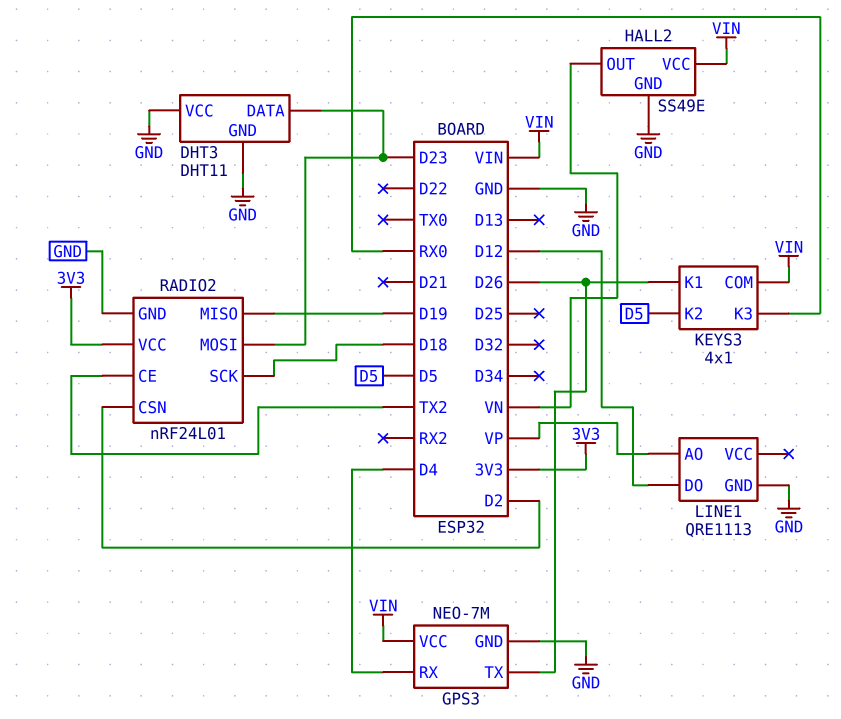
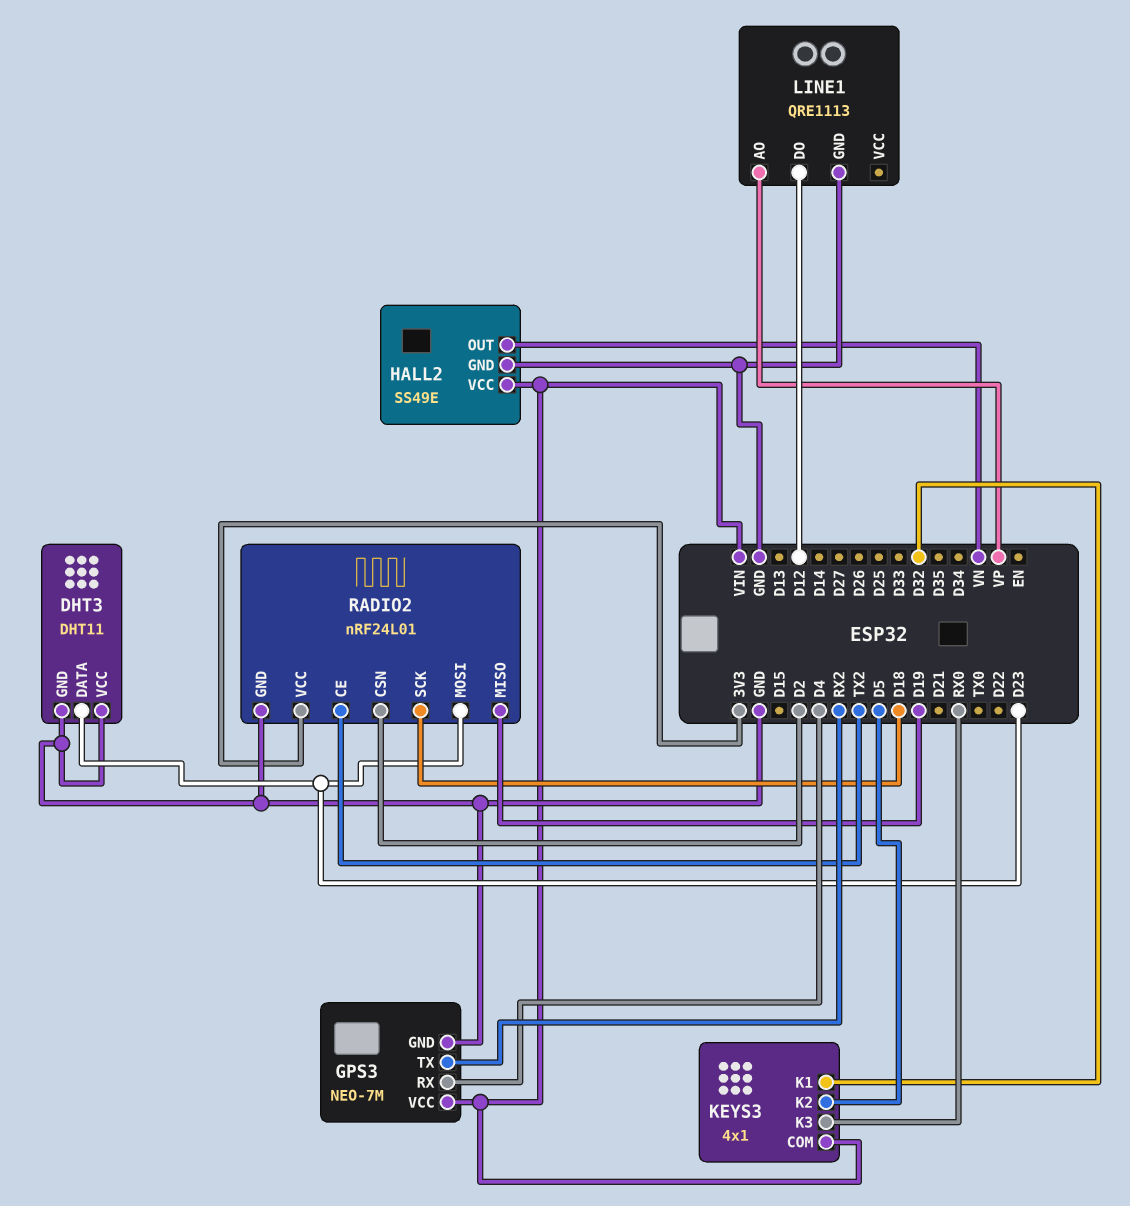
GPS3 pin TX: D26 -> RX2
KEYS3 pin K1: D26 -> D32

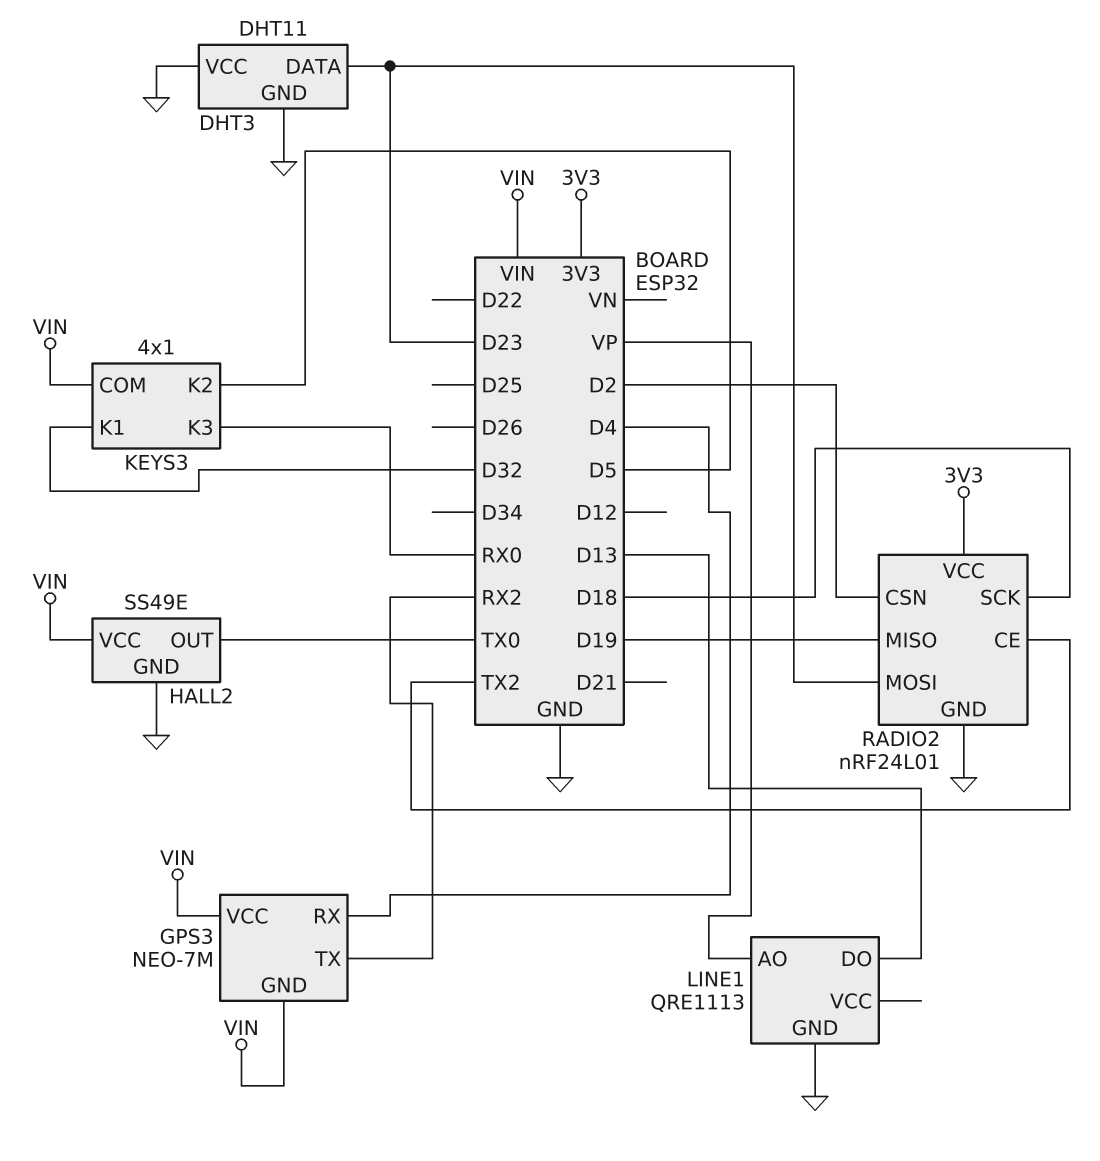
GPS3 pin GND: GND -> VIN
HALL2 pin OUT: VN -> TX0
LINE1 pin DO: D12 -> D13

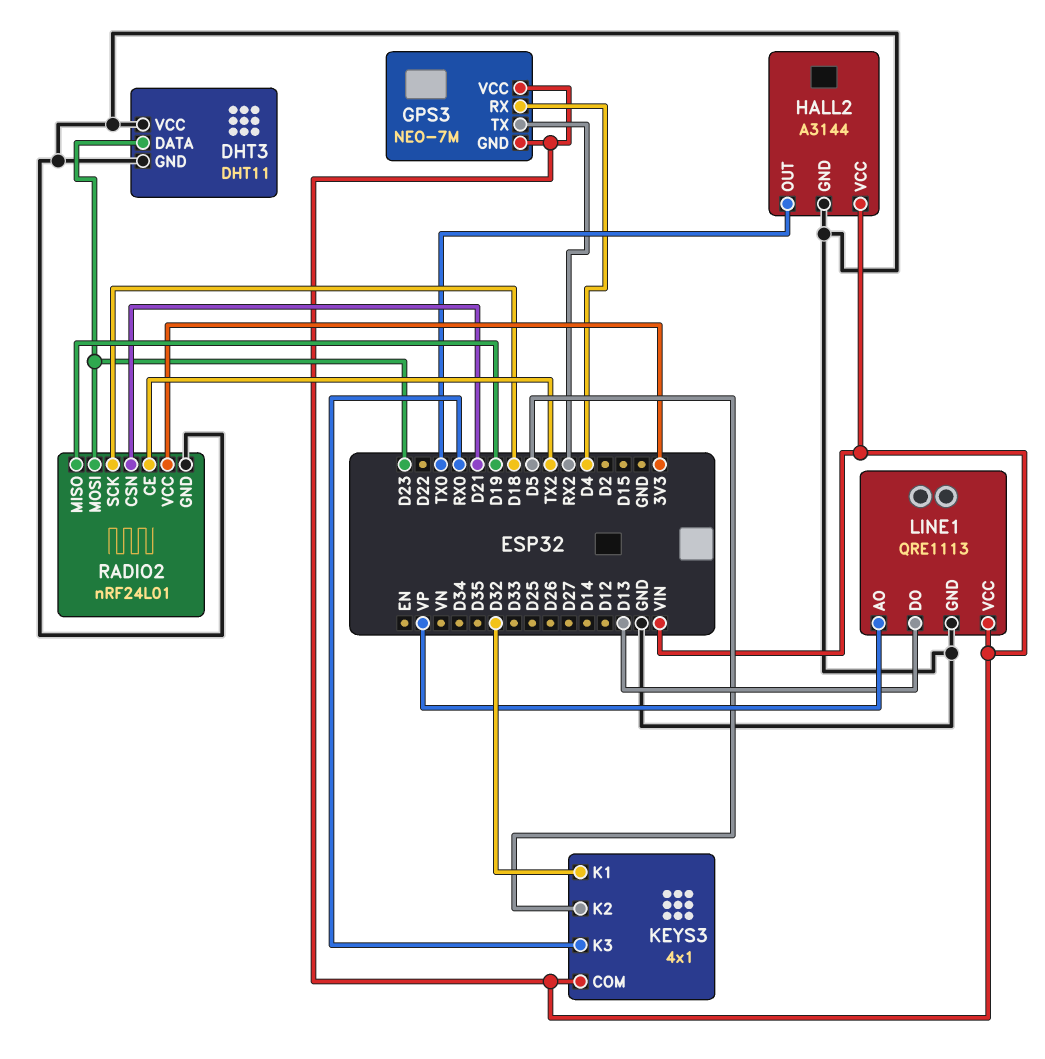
HALL2: SS49E -> A3144
LINE1 pin VCC: none -> VIN
RADIO2 pin CSN: D2 -> D21

